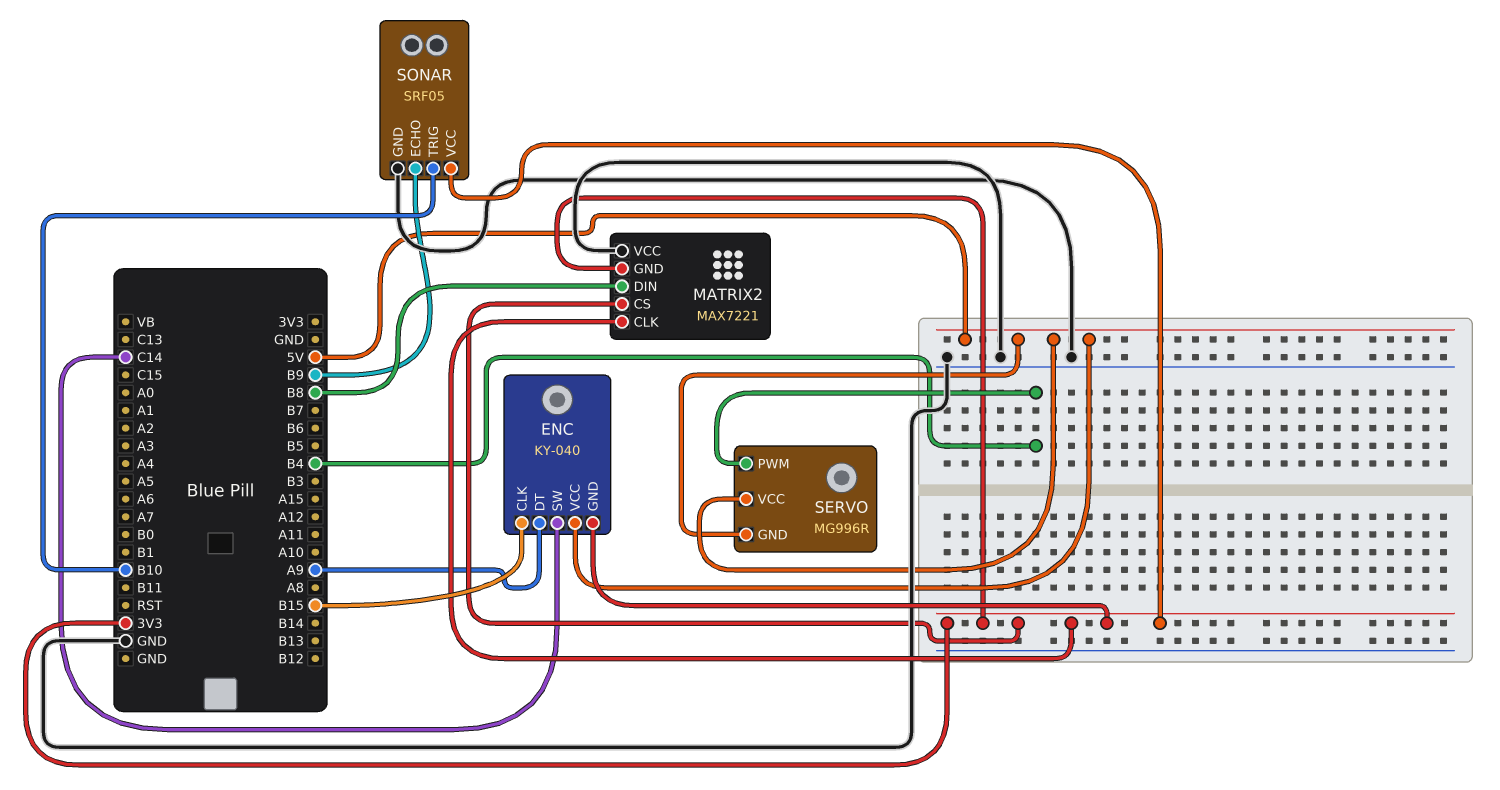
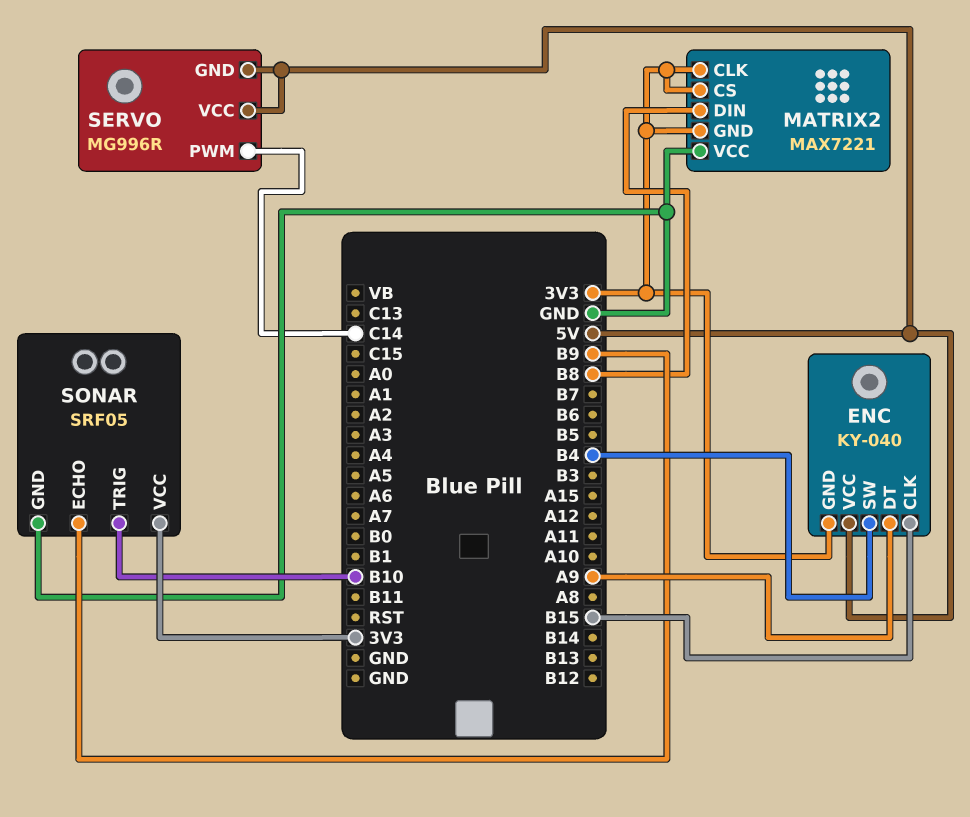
ENC pin SW: C14 -> B4
SERVO pin PWM: B4 -> C14

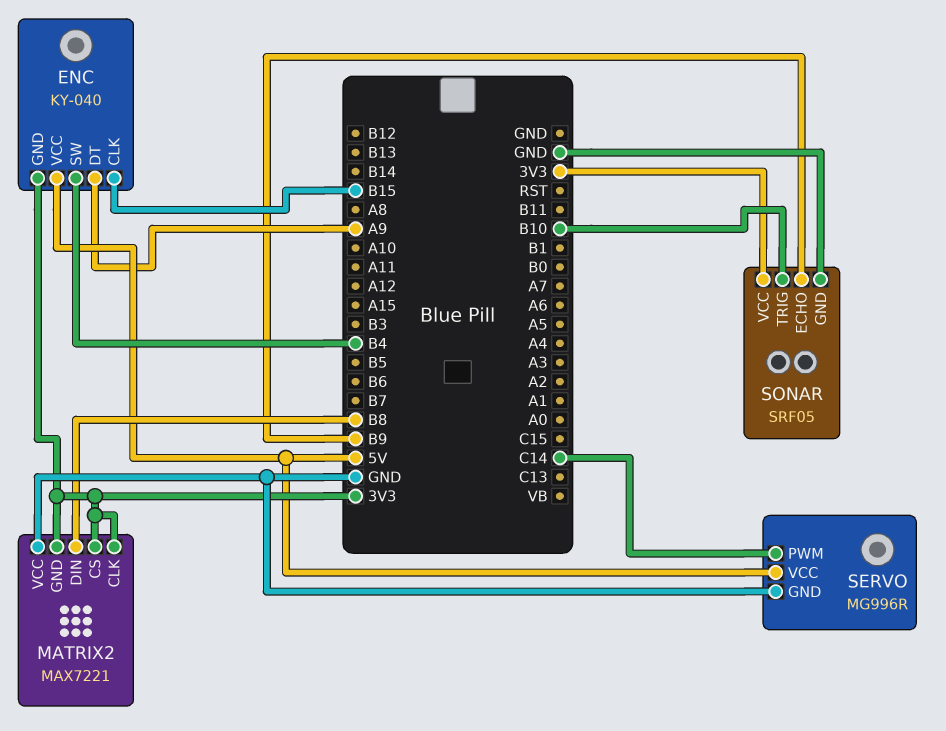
SERVO pin GND: 5V -> GND

